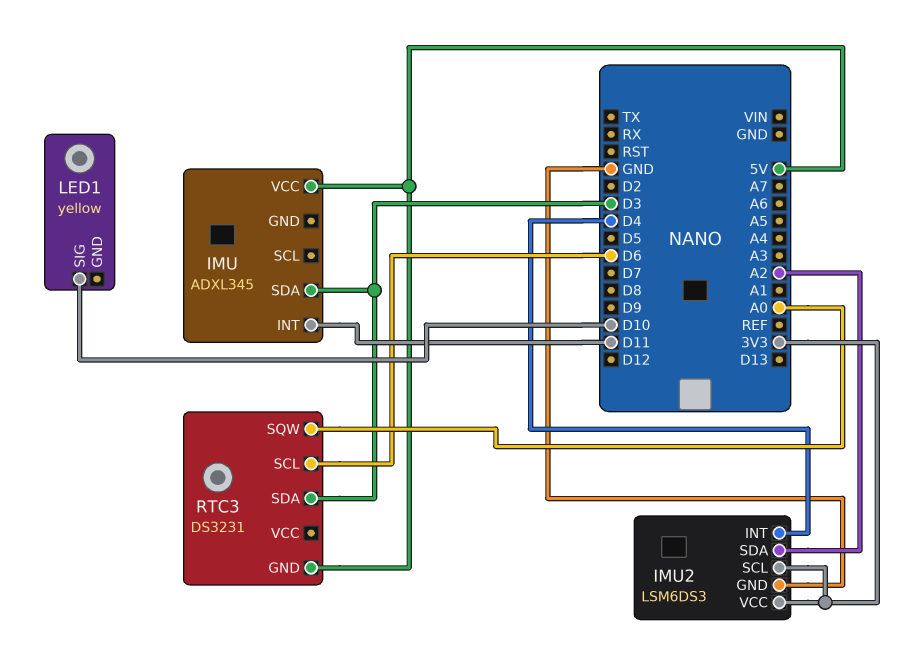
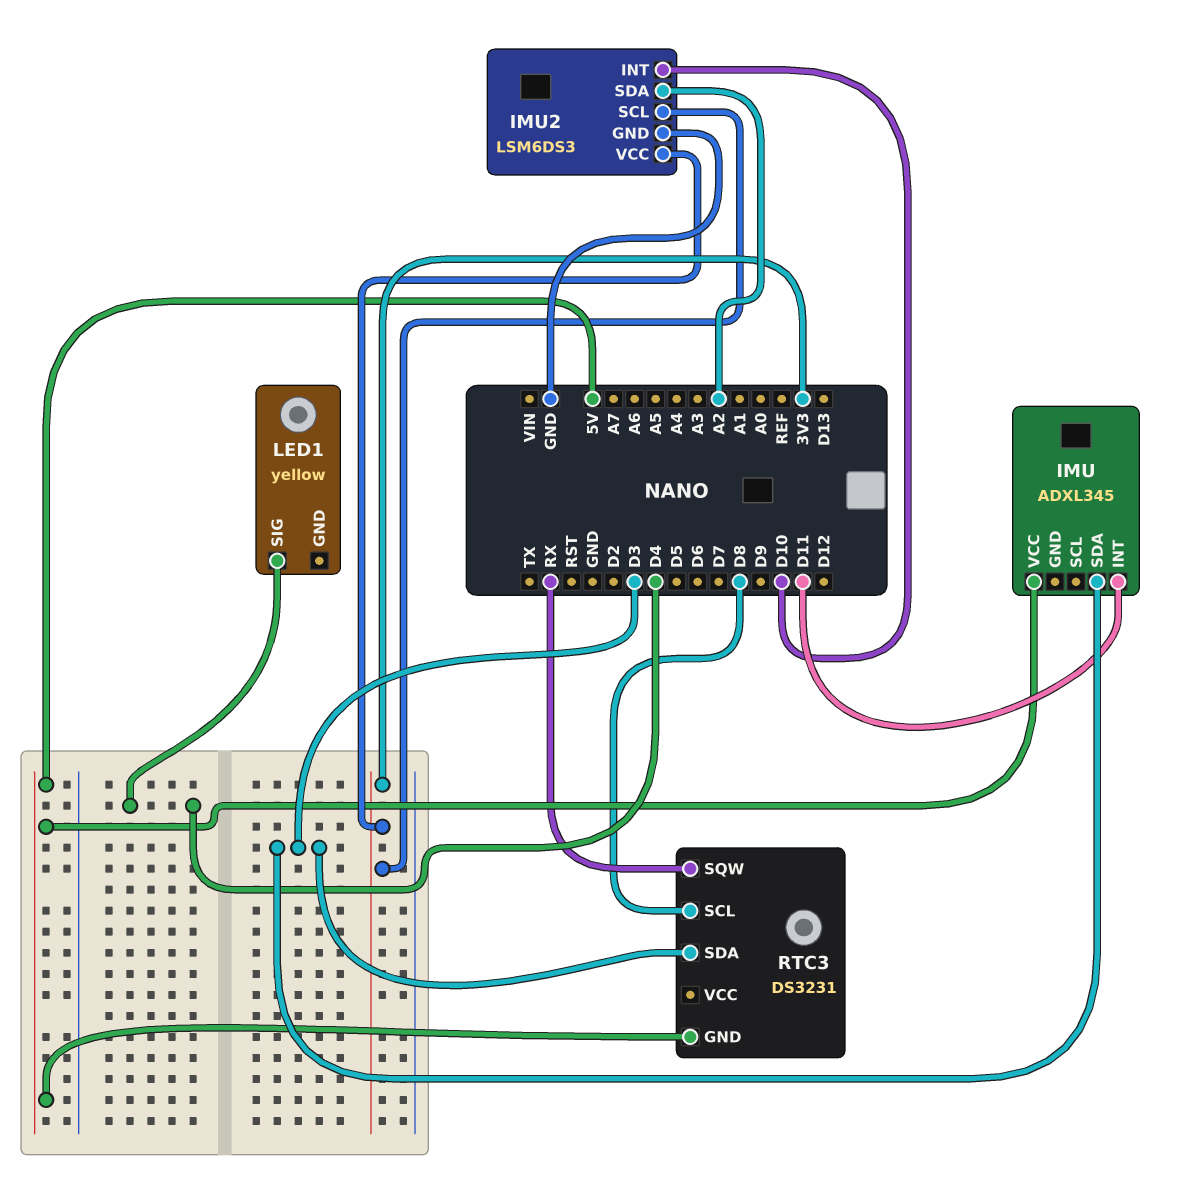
IMU2 pin INT: D4 -> D10
LED1 pin SIG: D10 -> D4
RTC3 pin SCL: D6 -> D8
RTC3 pin SQW: A0 -> RX

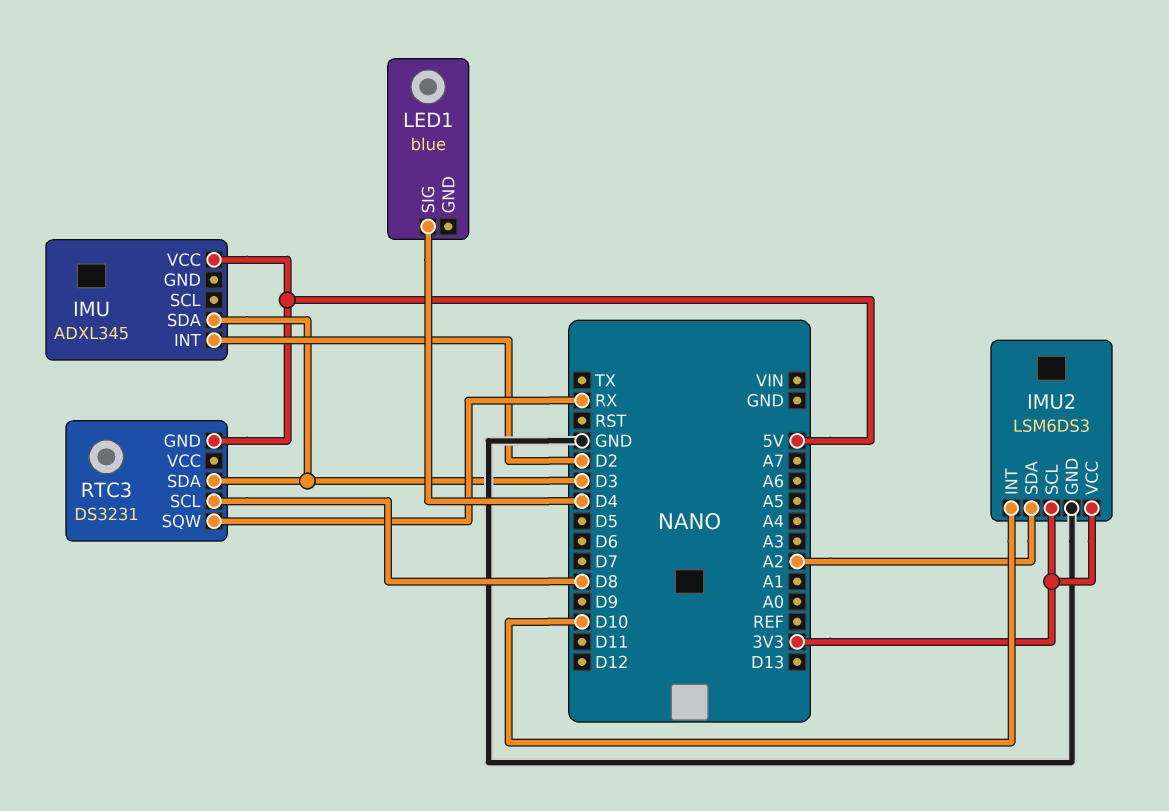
IMU pin INT: D11 -> D2
LED1: yellow -> blue

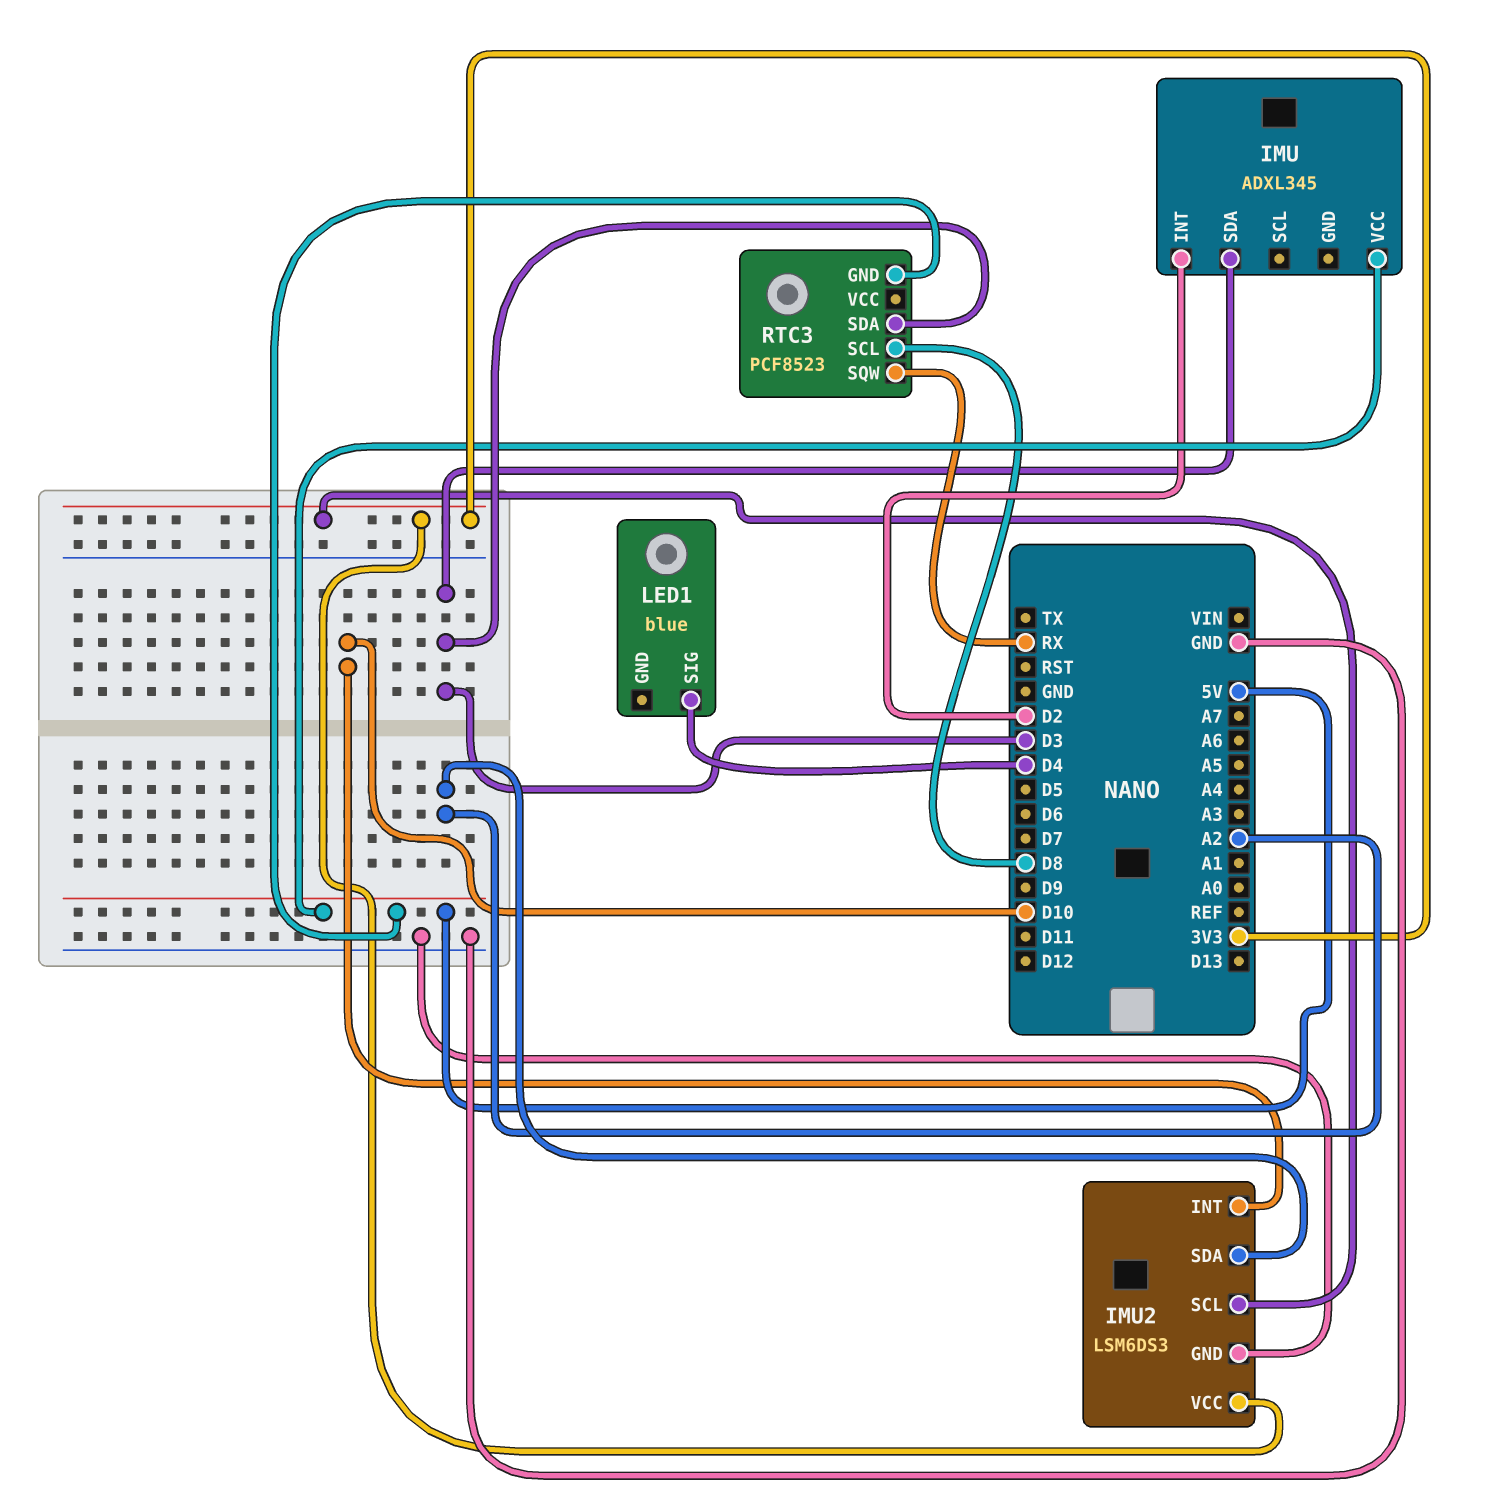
RTC3: DS3231 -> PCF8523

